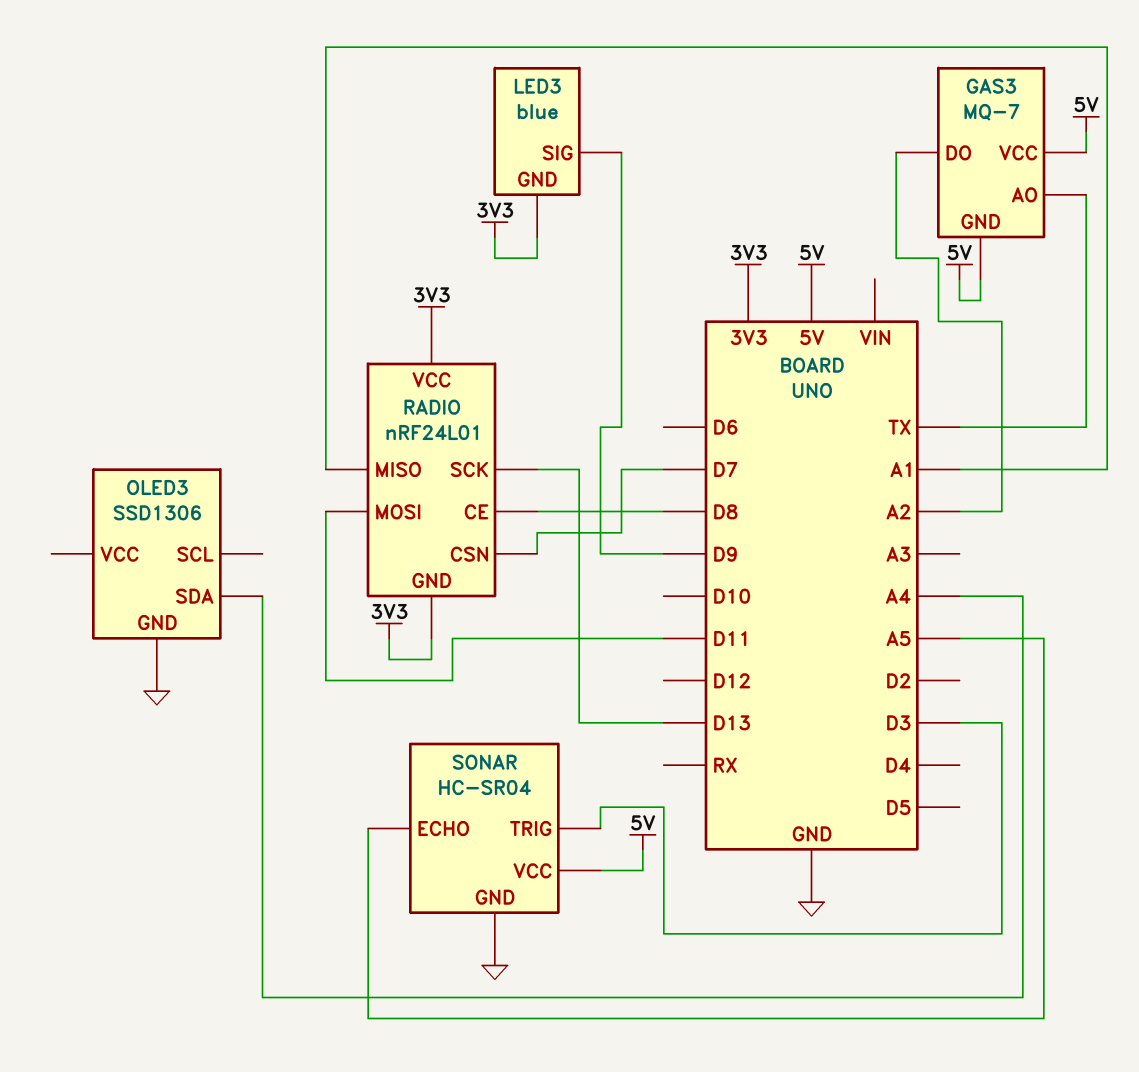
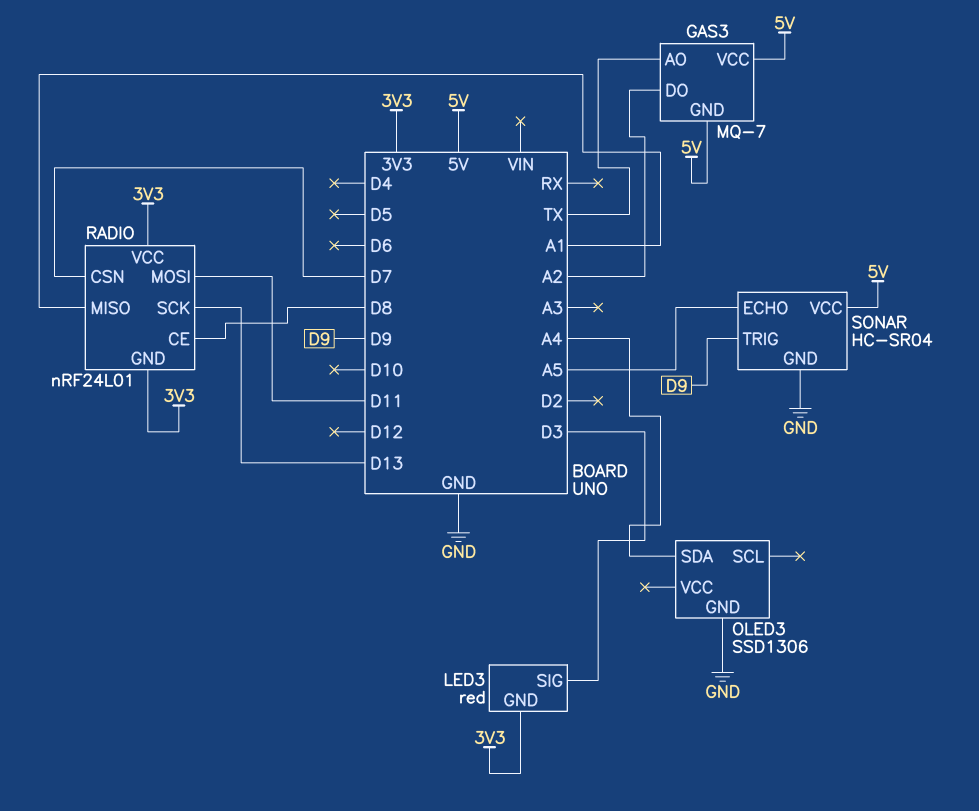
LED3: blue -> red
LED3 pin SIG: D9 -> D3
SONAR pin TRIG: D3 -> D9

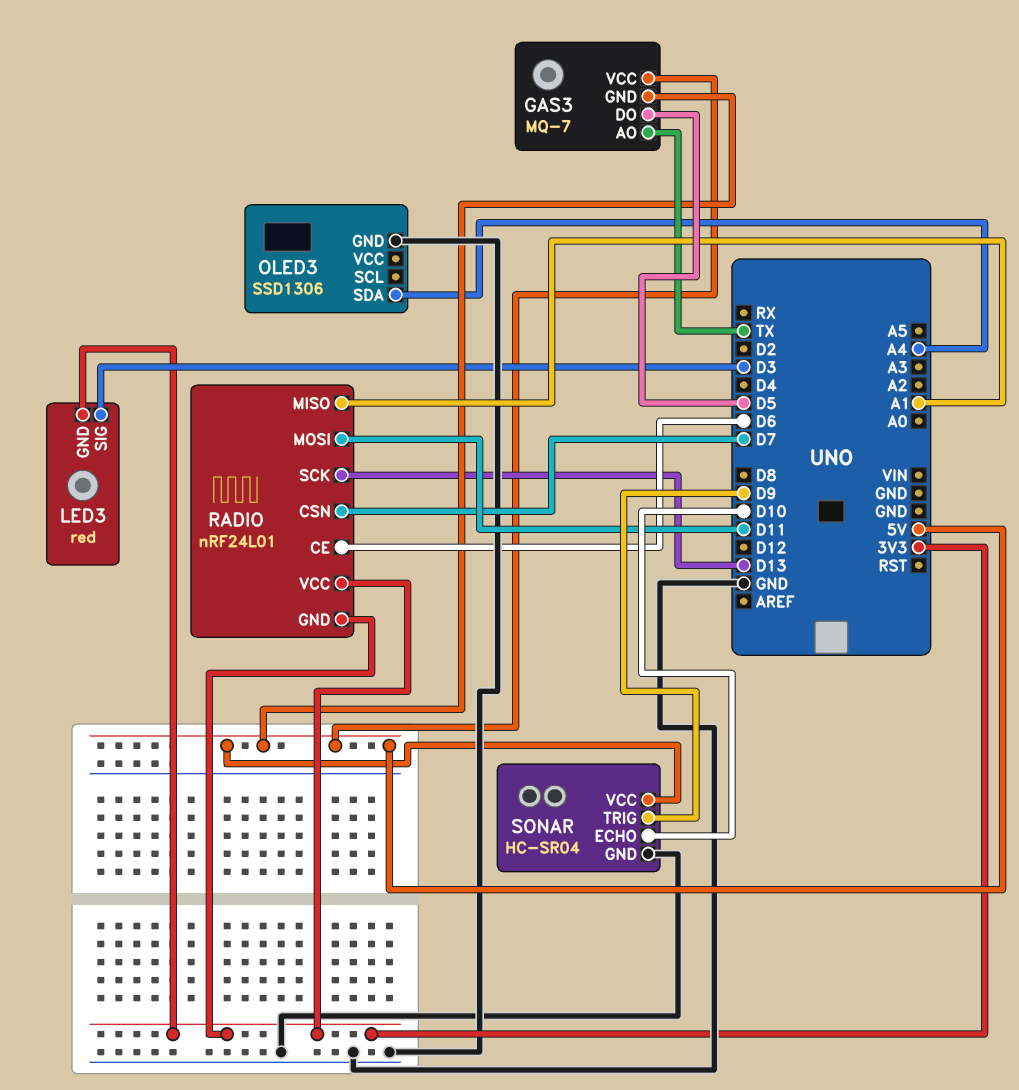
GAS3 pin DO: A2 -> D5
RADIO pin CE: D8 -> D6
SONAR pin ECHO: A5 -> D10

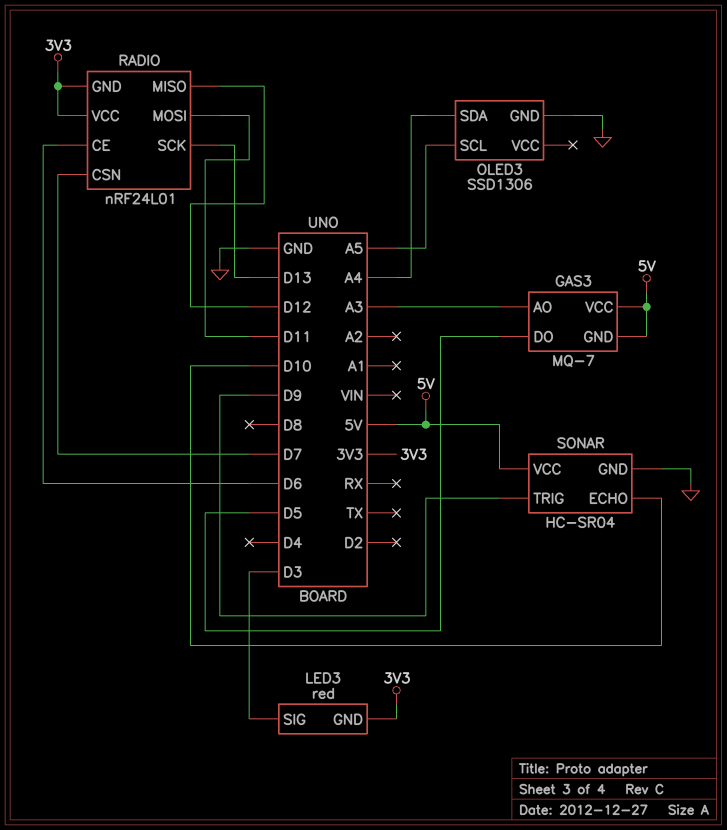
GAS3 pin AO: TX -> A3
OLED3 pin SCL: none -> A5
RADIO pin MISO: A1 -> D12

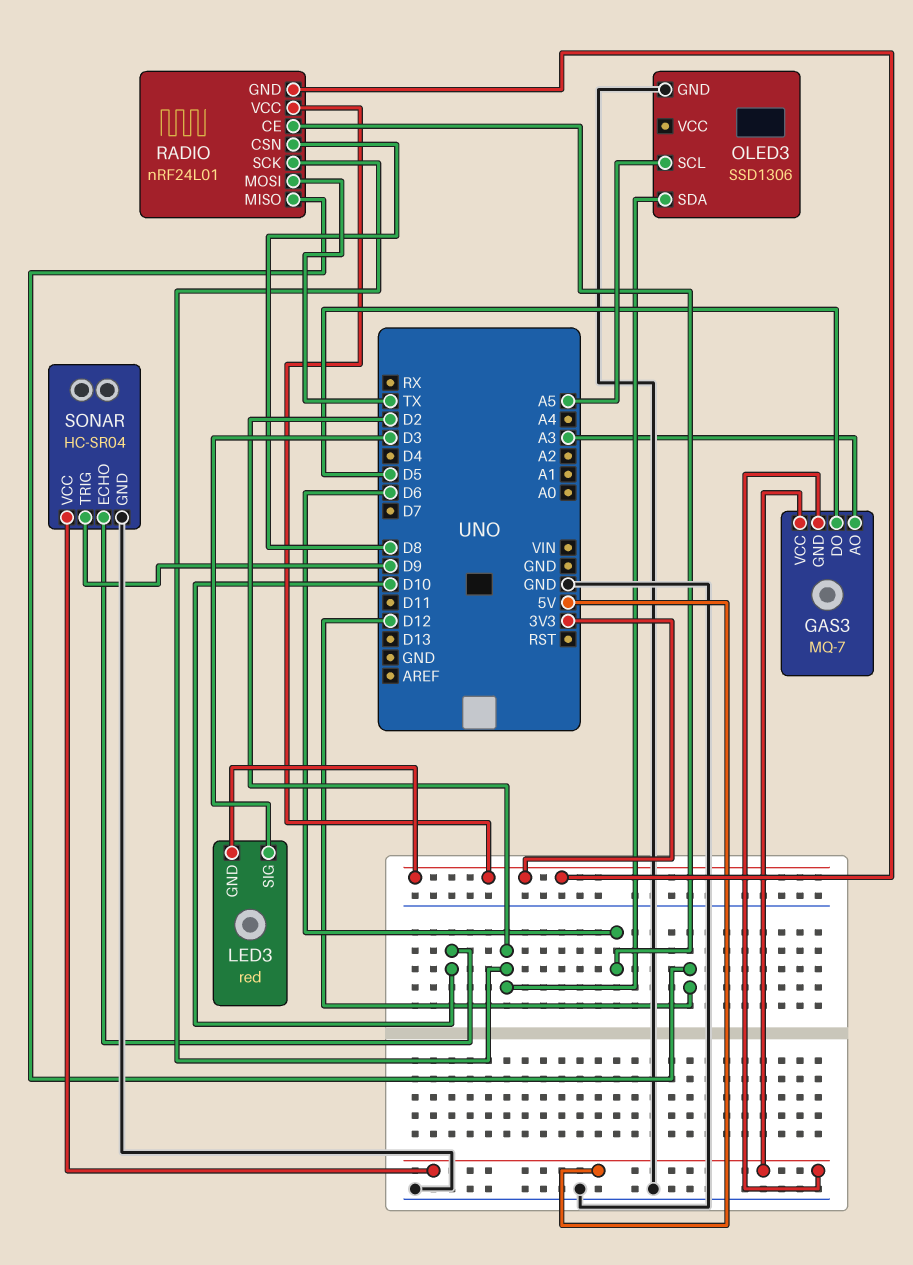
OLED3 pin SDA: A4 -> D2
RADIO pin CSN: D7 -> D8
RADIO pin MOSI: D11 -> TX
RADIO pin SCK: D13 -> D2

